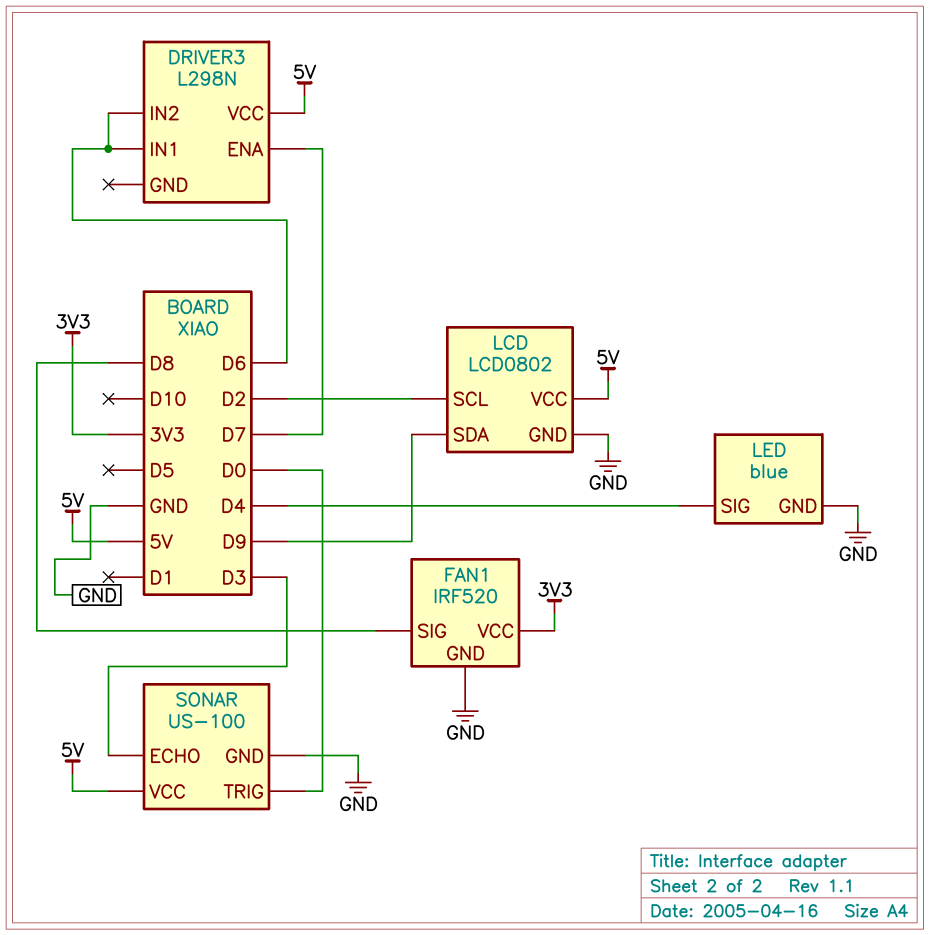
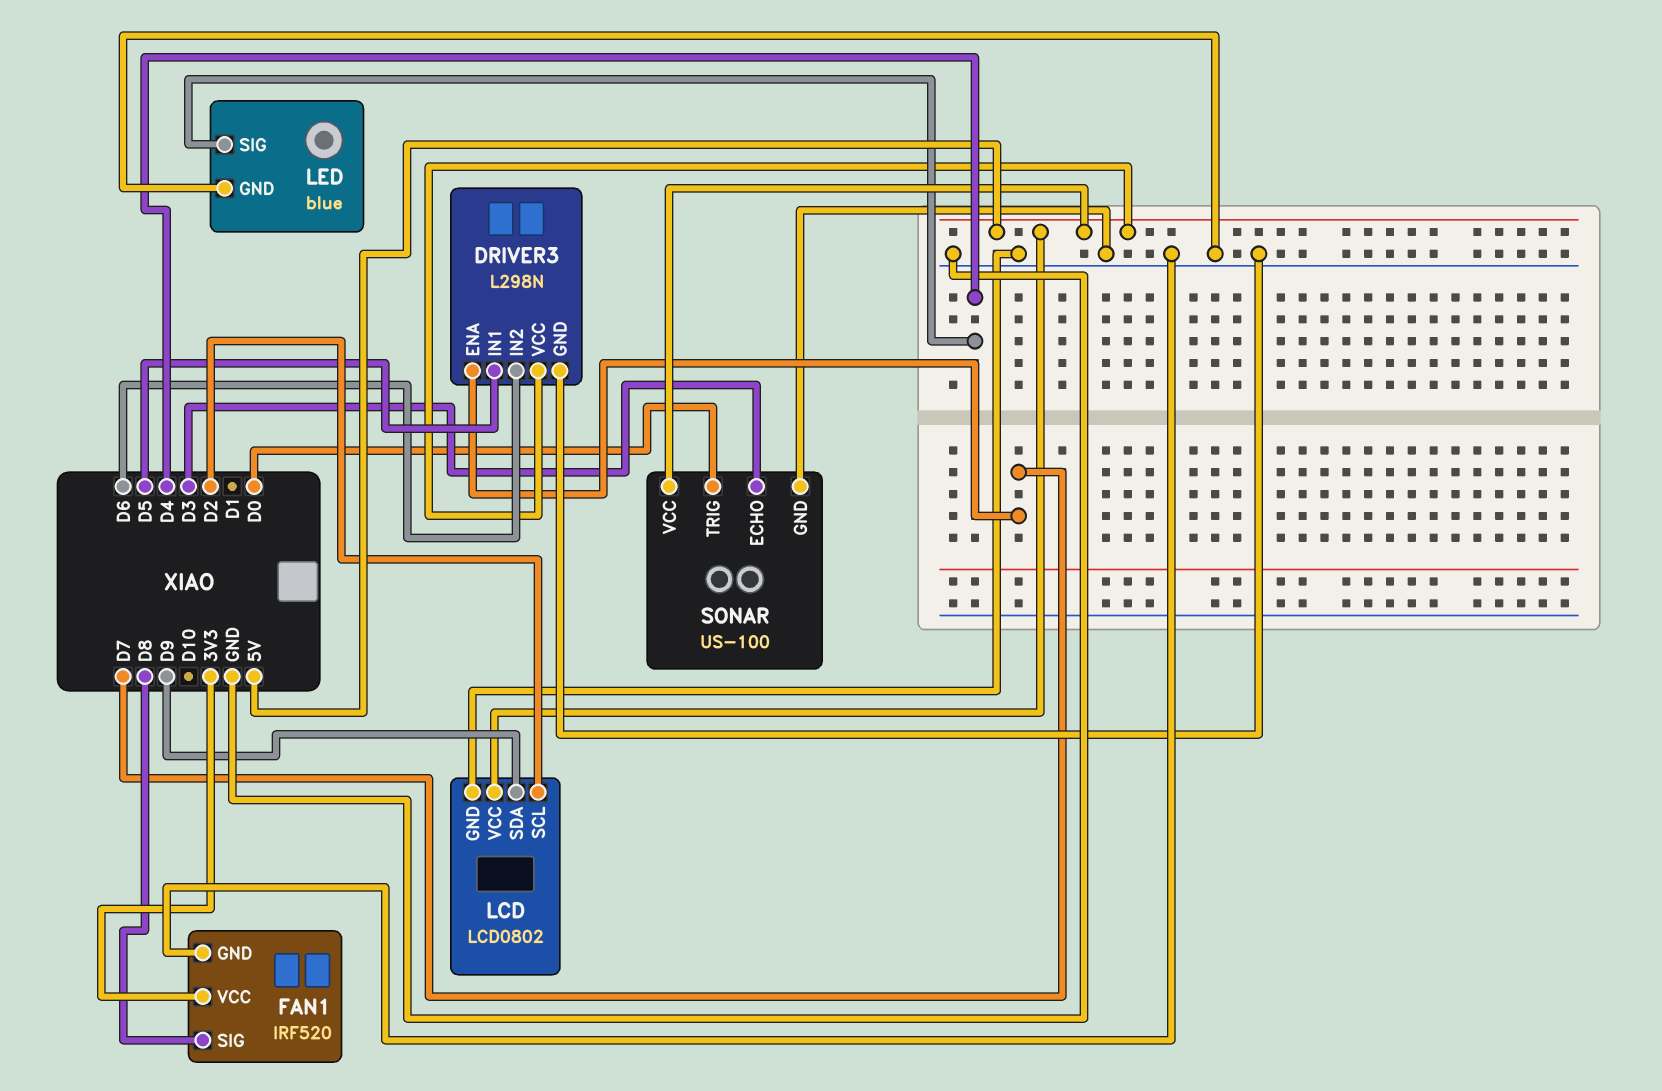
DRIVER3 pin GND: none -> GND
DRIVER3 pin IN1: D6 -> D5

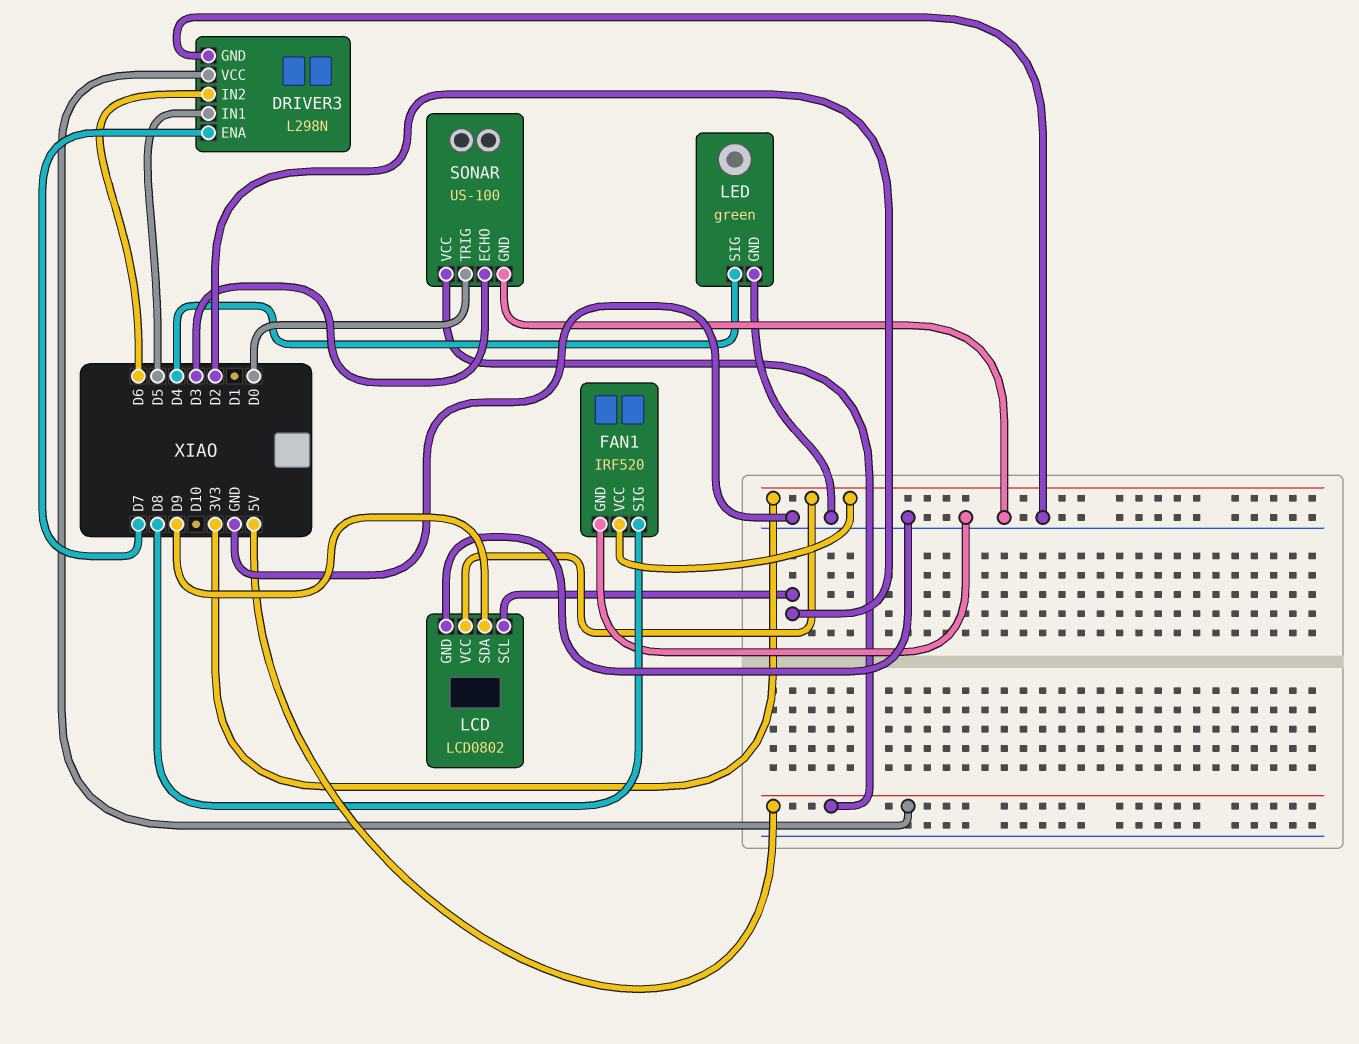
LCD pin VCC: 5V -> 3V3
LED: blue -> green

